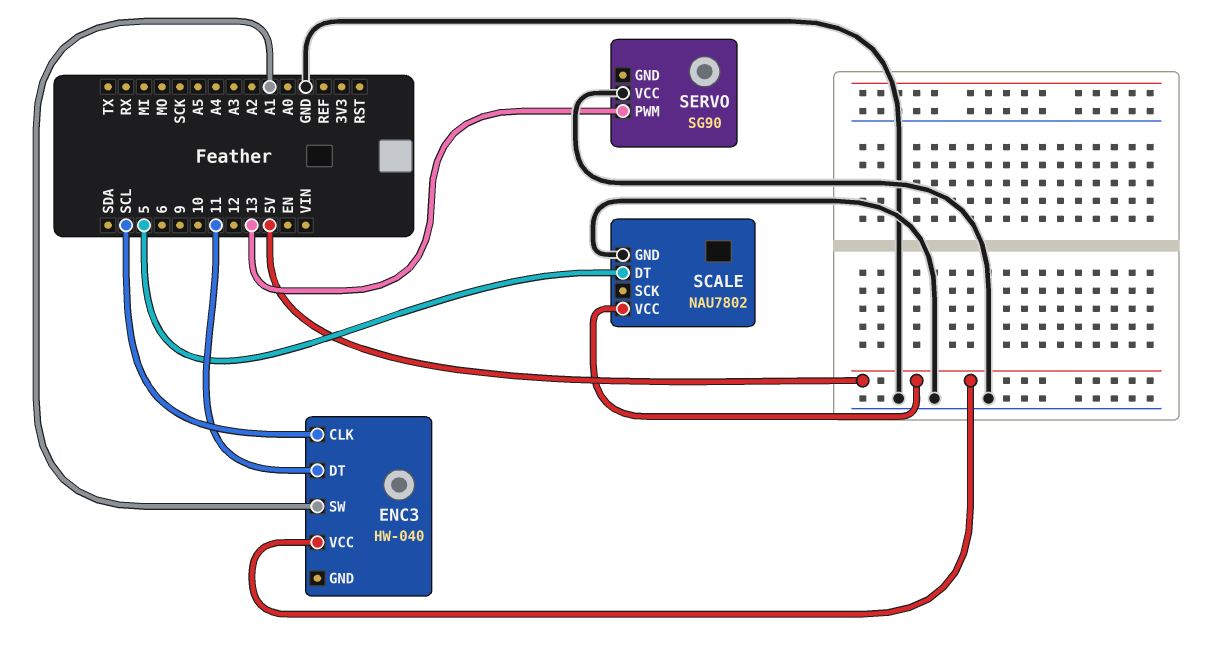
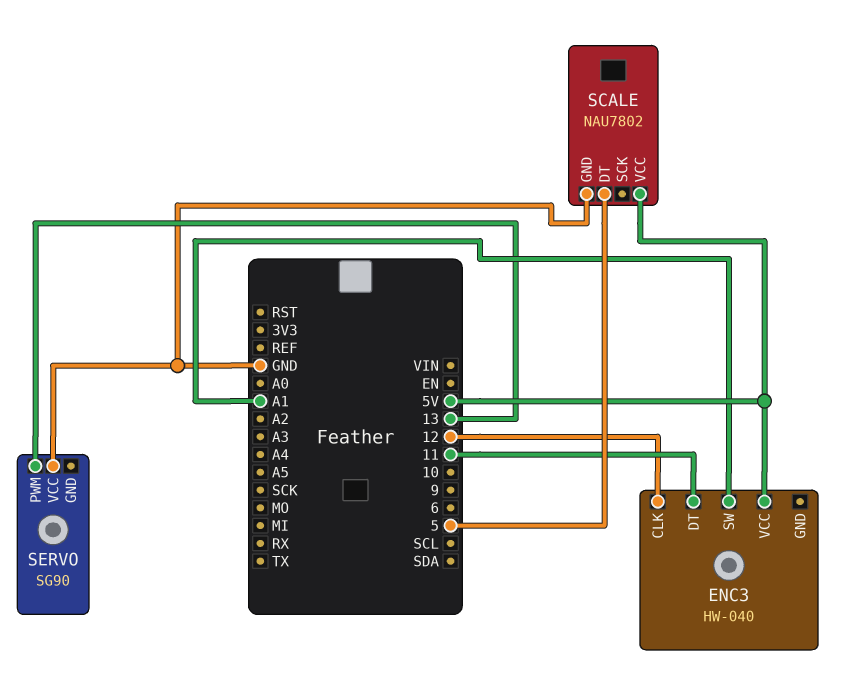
ENC3 pin CLK: SCL -> 12

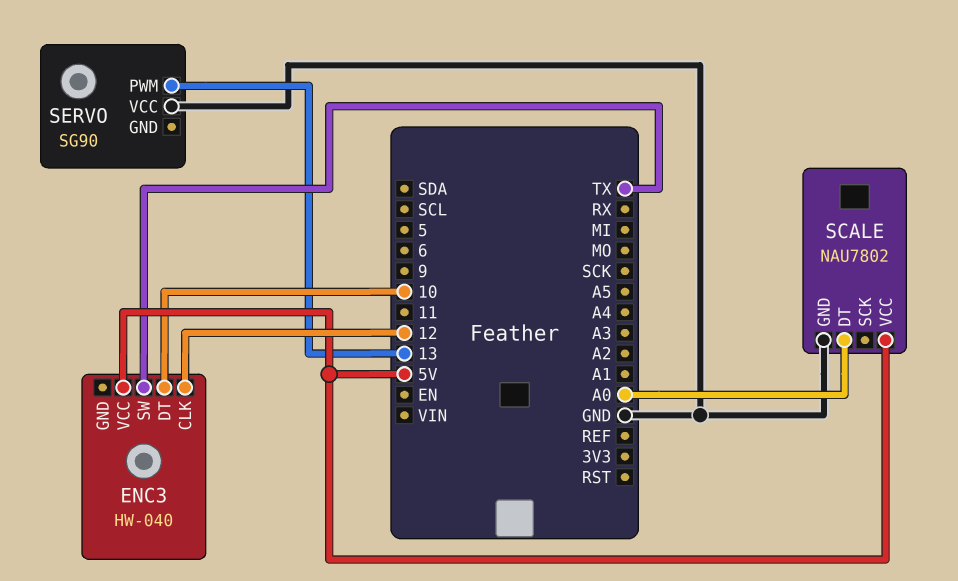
ENC3 pin DT: 11 -> 10
ENC3 pin SW: A1 -> TX
SCALE pin DT: 5 -> A0

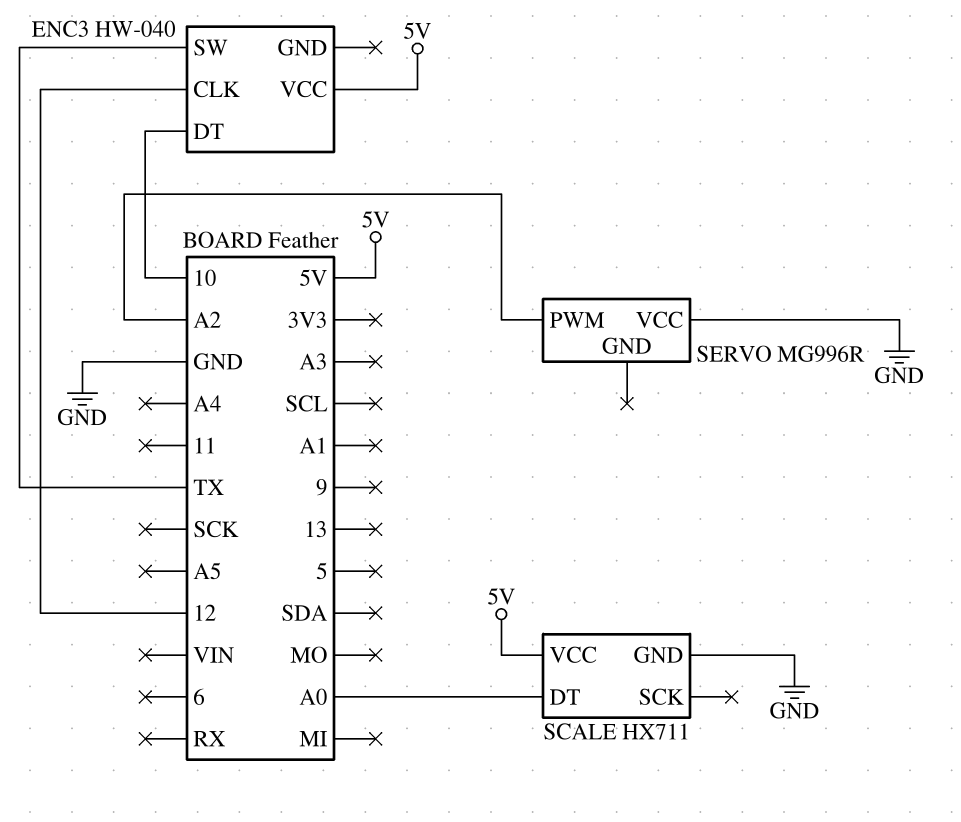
SCALE: NAU7802 -> HX711
SERVO: SG90 -> MG996R
SERVO pin PWM: 13 -> A2

